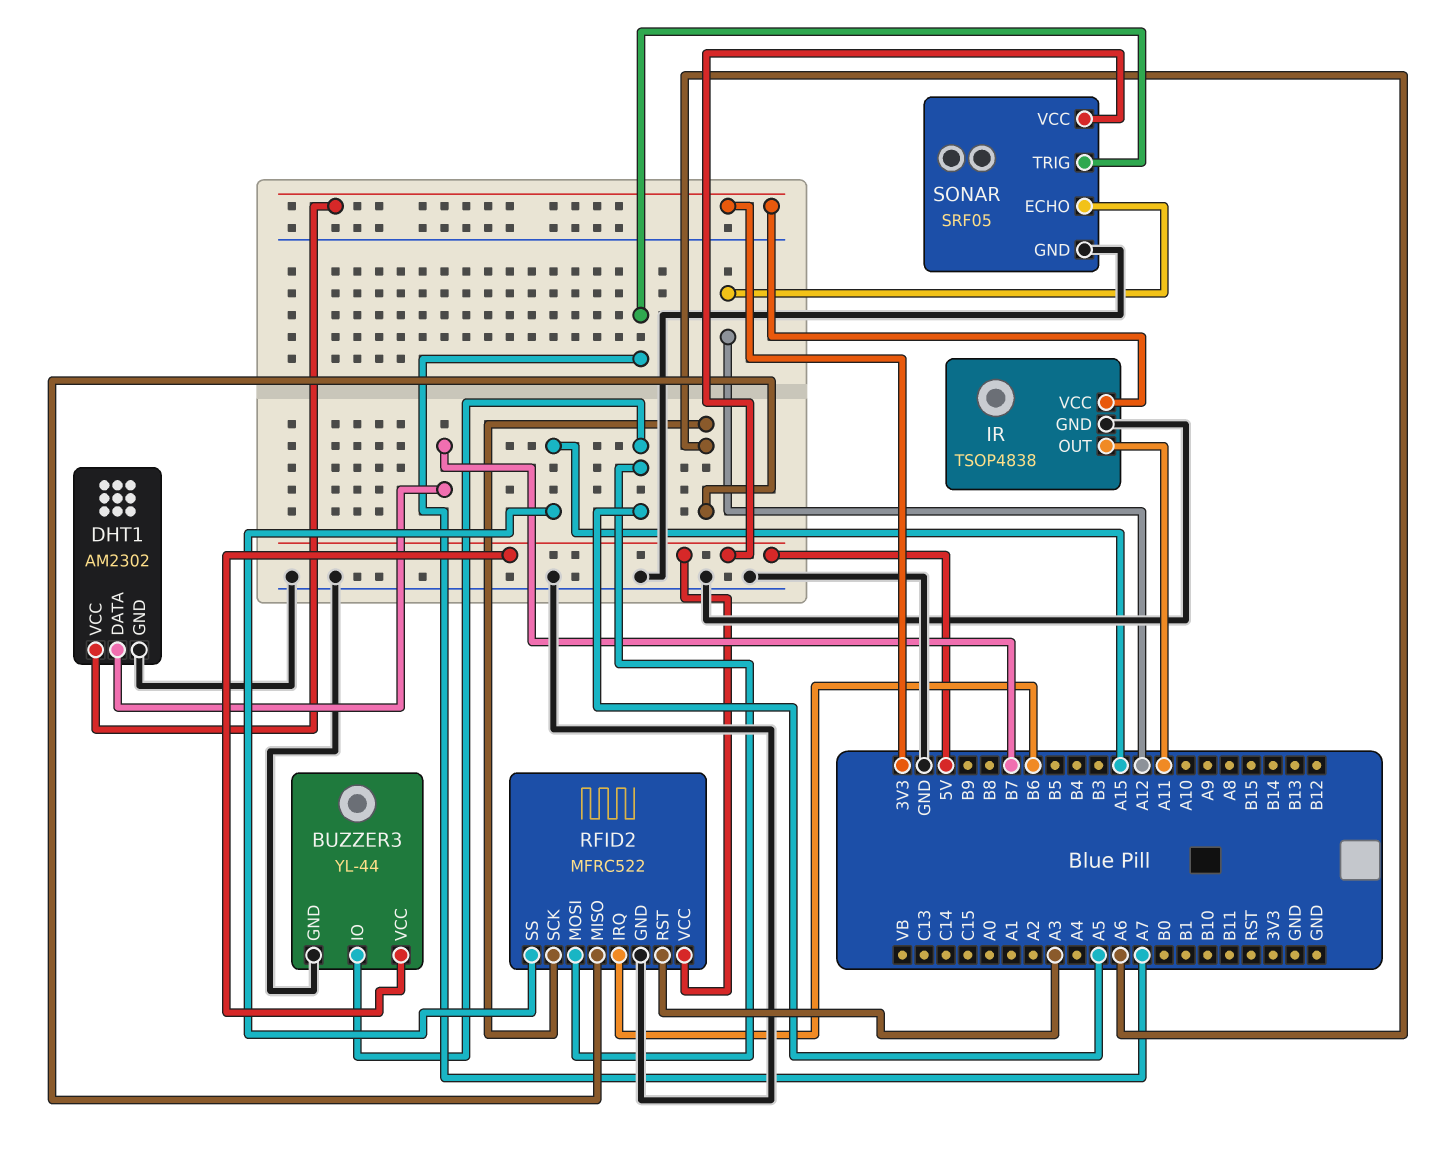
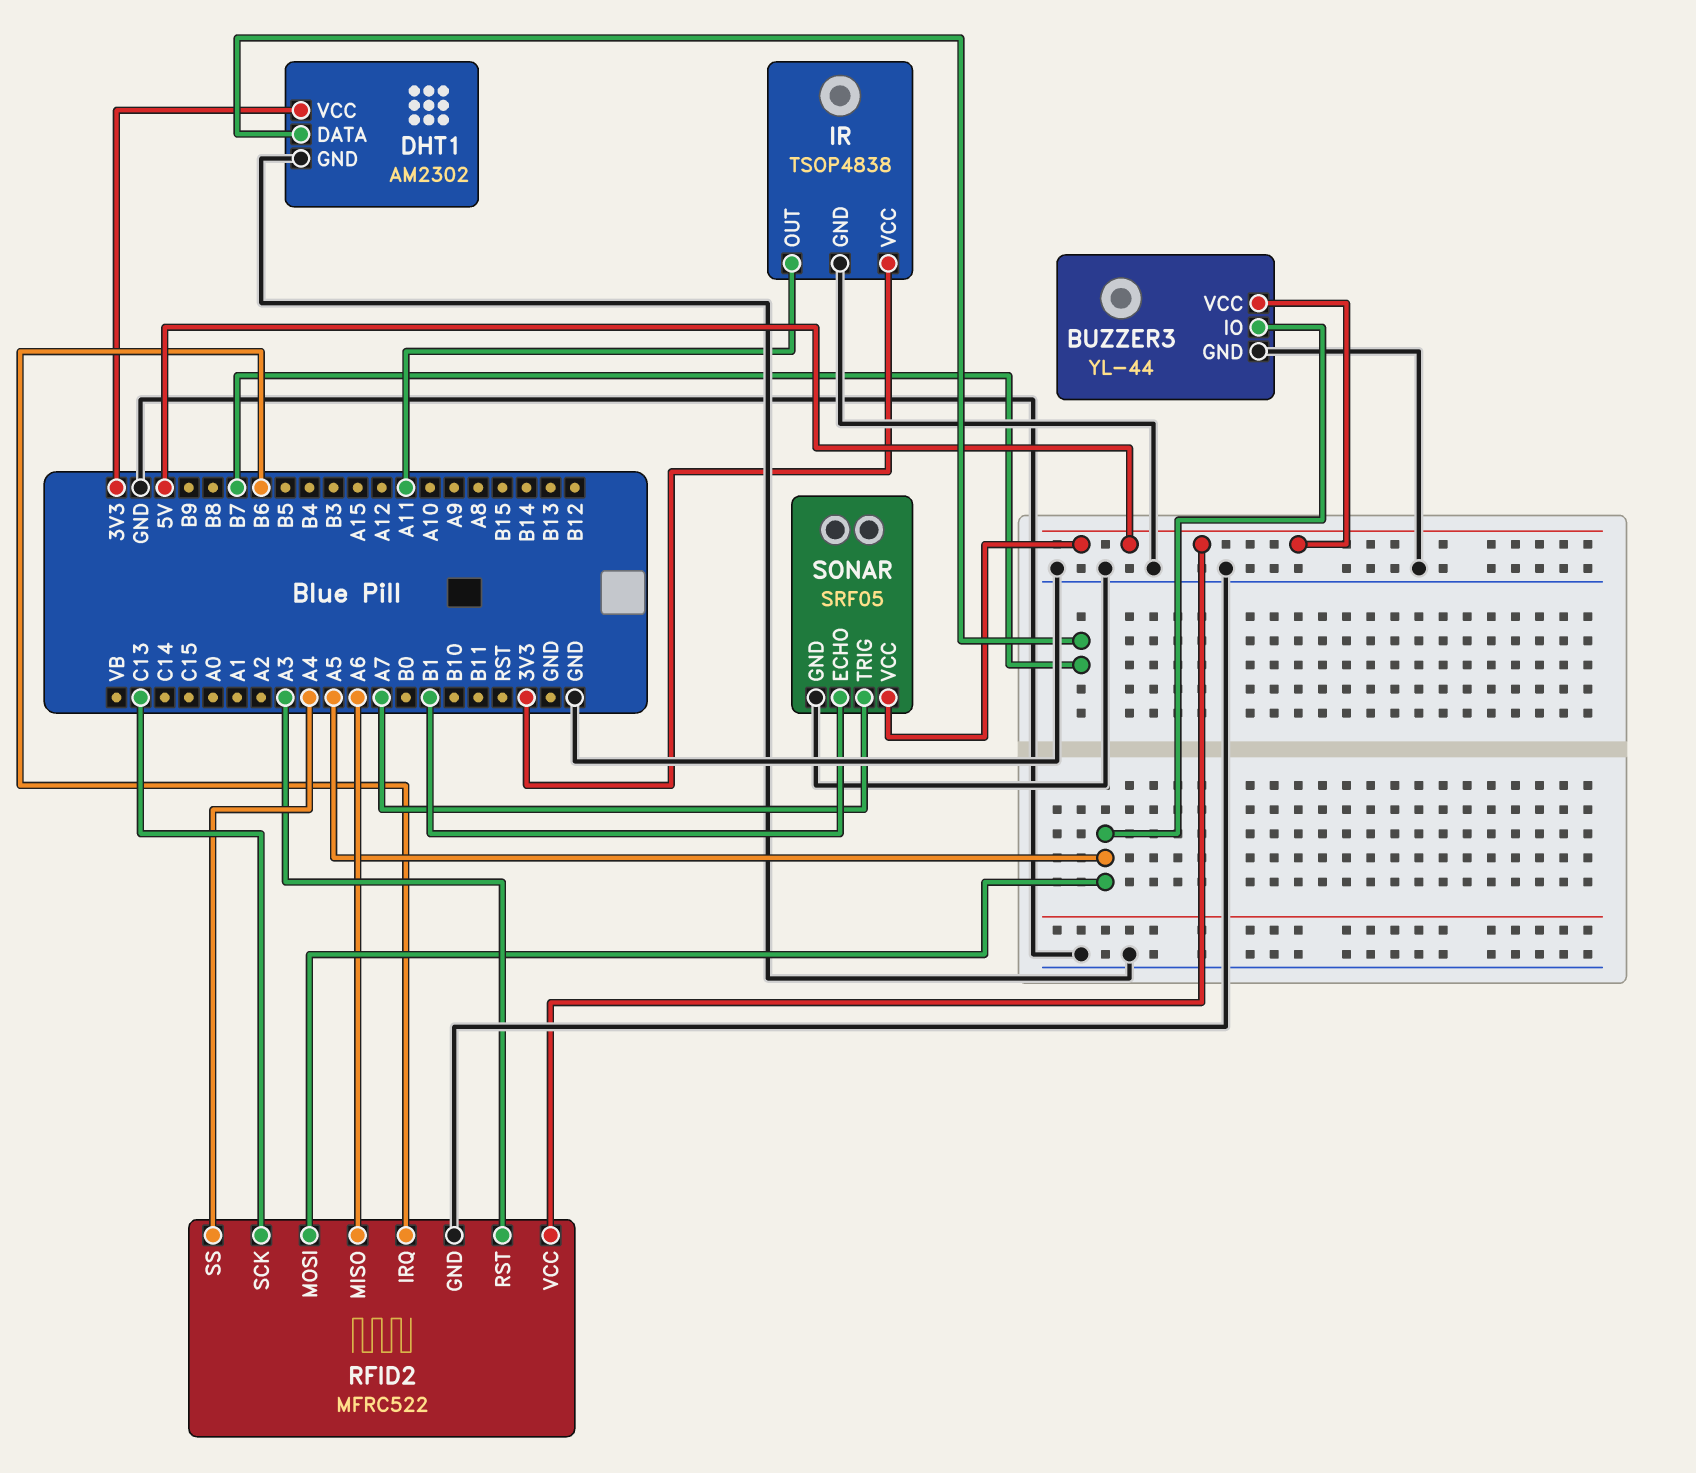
RFID2 pin SCK: A6 -> C13
RFID2 pin SS: A15 -> A4
SONAR pin ECHO: A12 -> B1

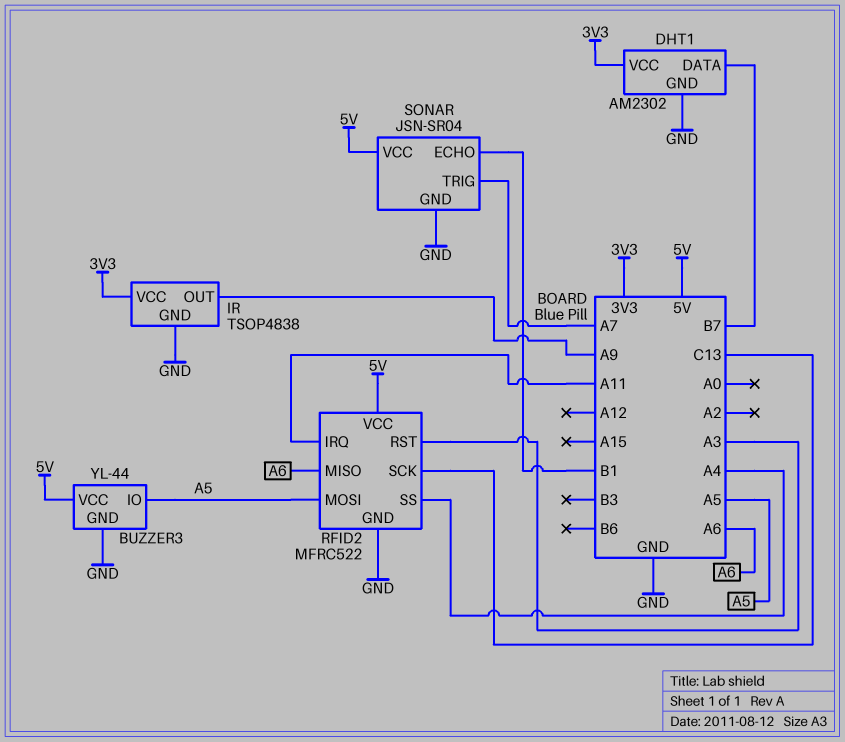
IR pin OUT: A11 -> A9
RFID2 pin IRQ: B6 -> A11
SONAR: SRF05 -> JSN-SR04

